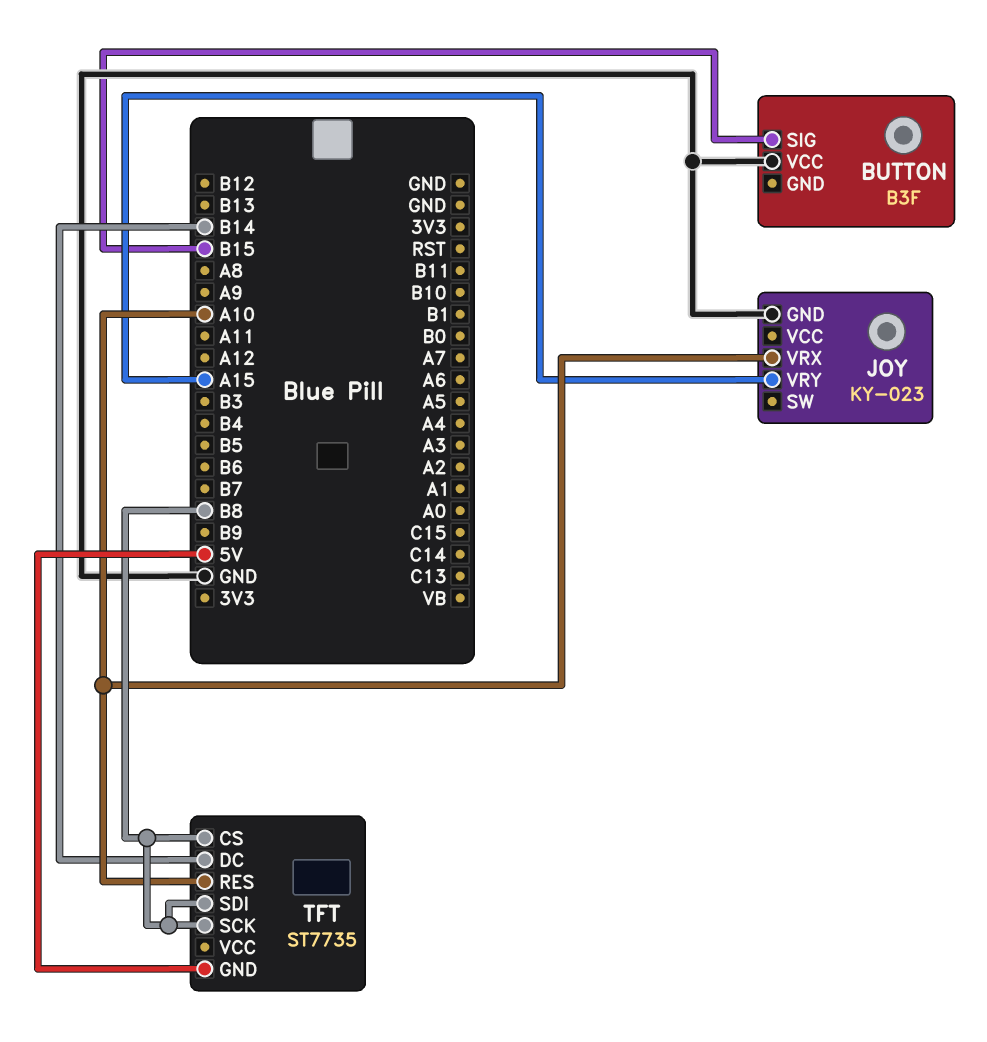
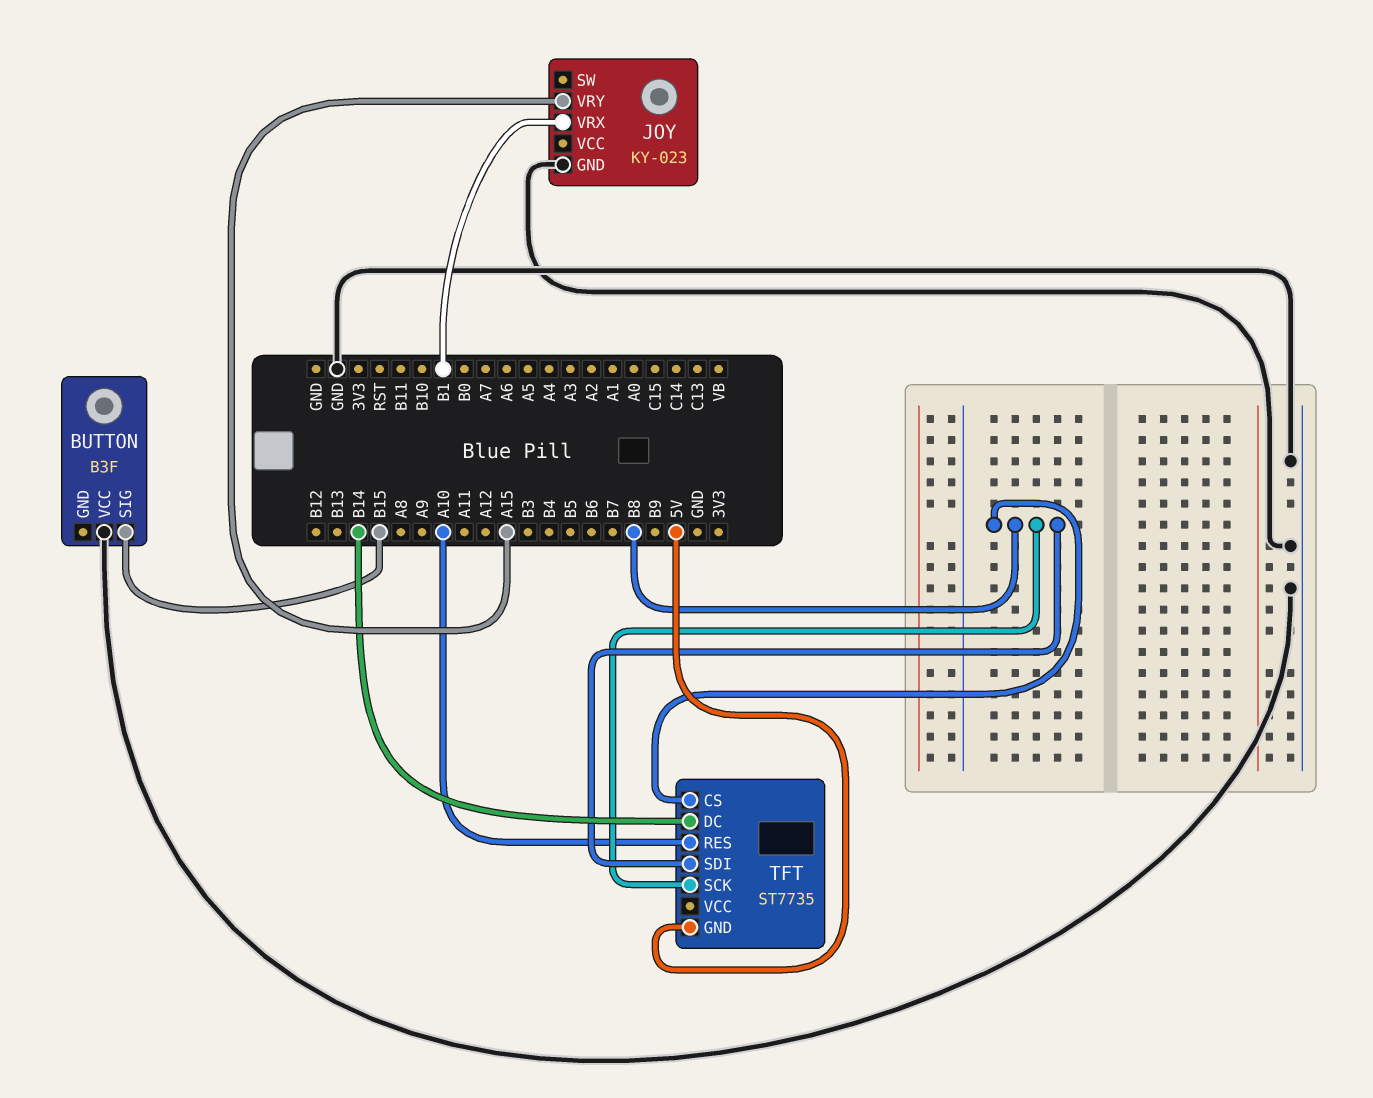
JOY pin VRX: A10 -> B1

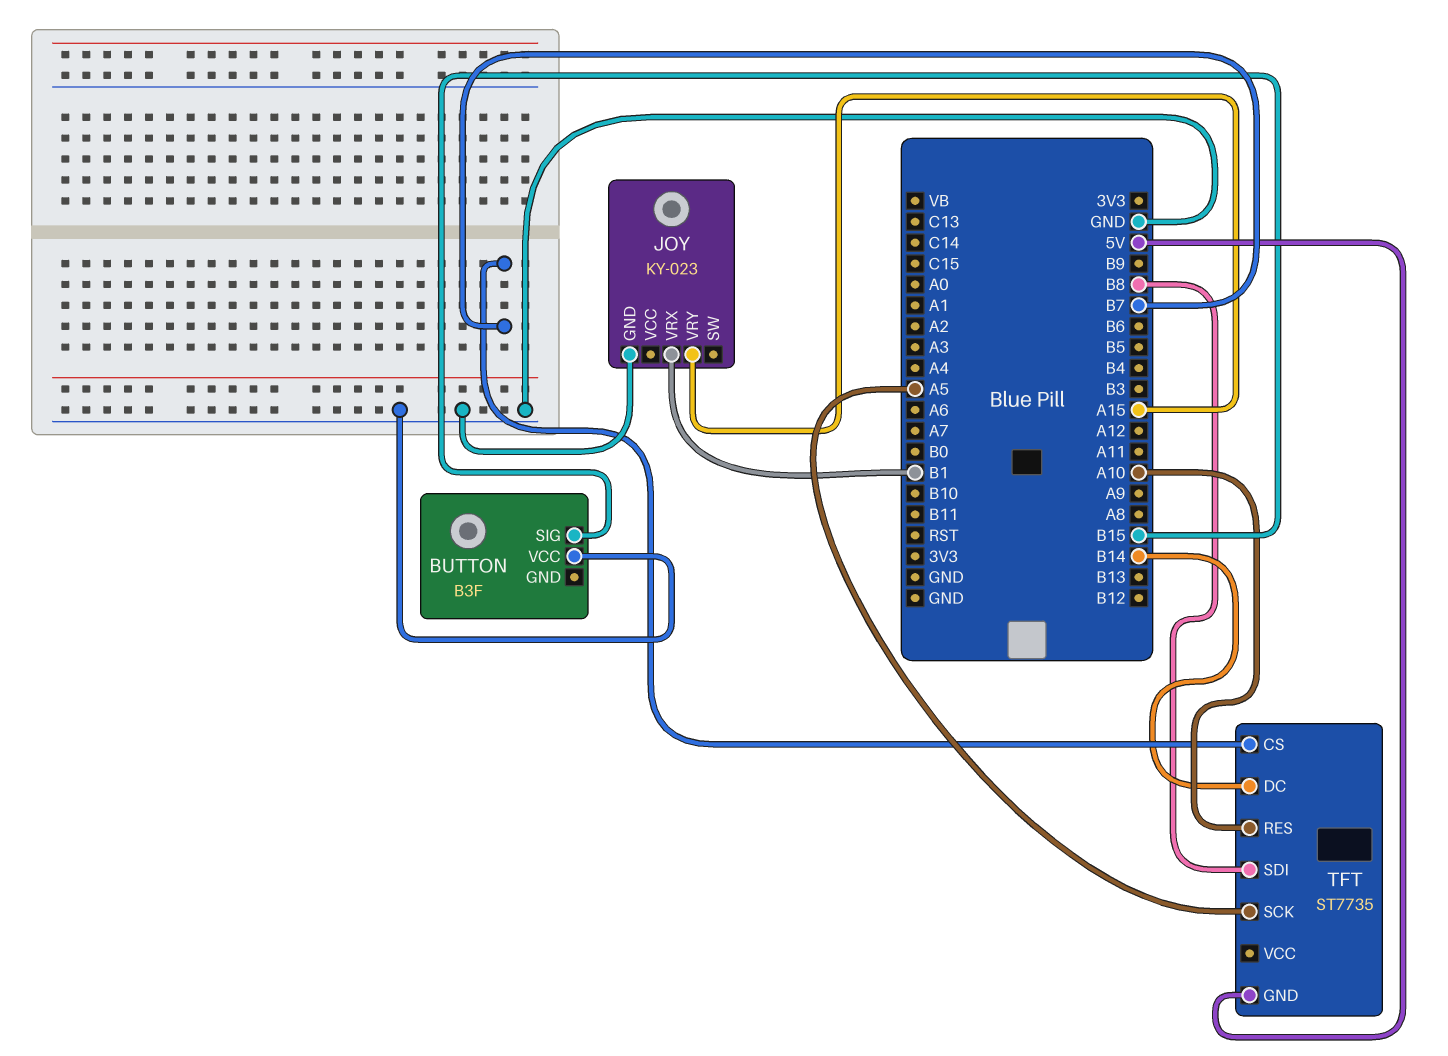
TFT pin CS: B8 -> B7
TFT pin SCK: B8 -> A5

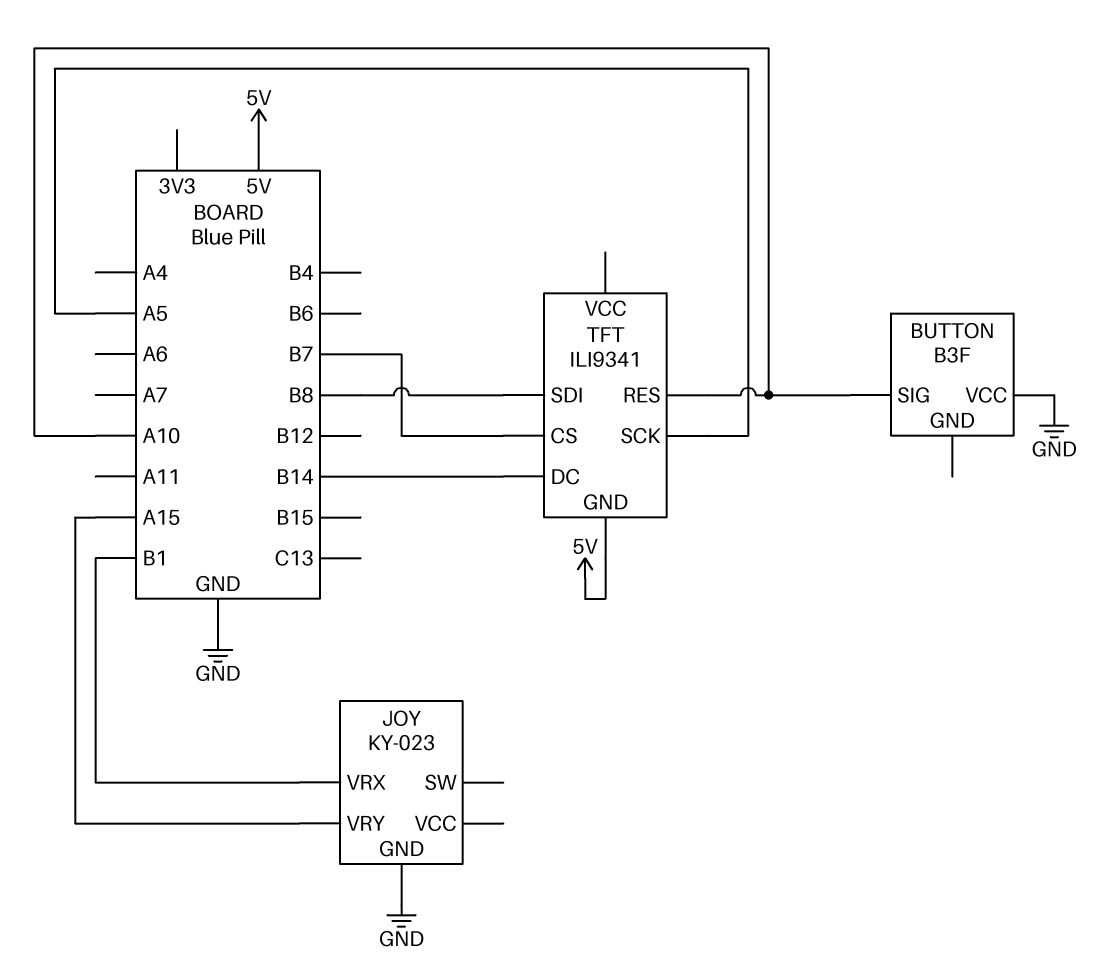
BUTTON pin SIG: B15 -> A10
TFT: ST7735 -> ILI9341

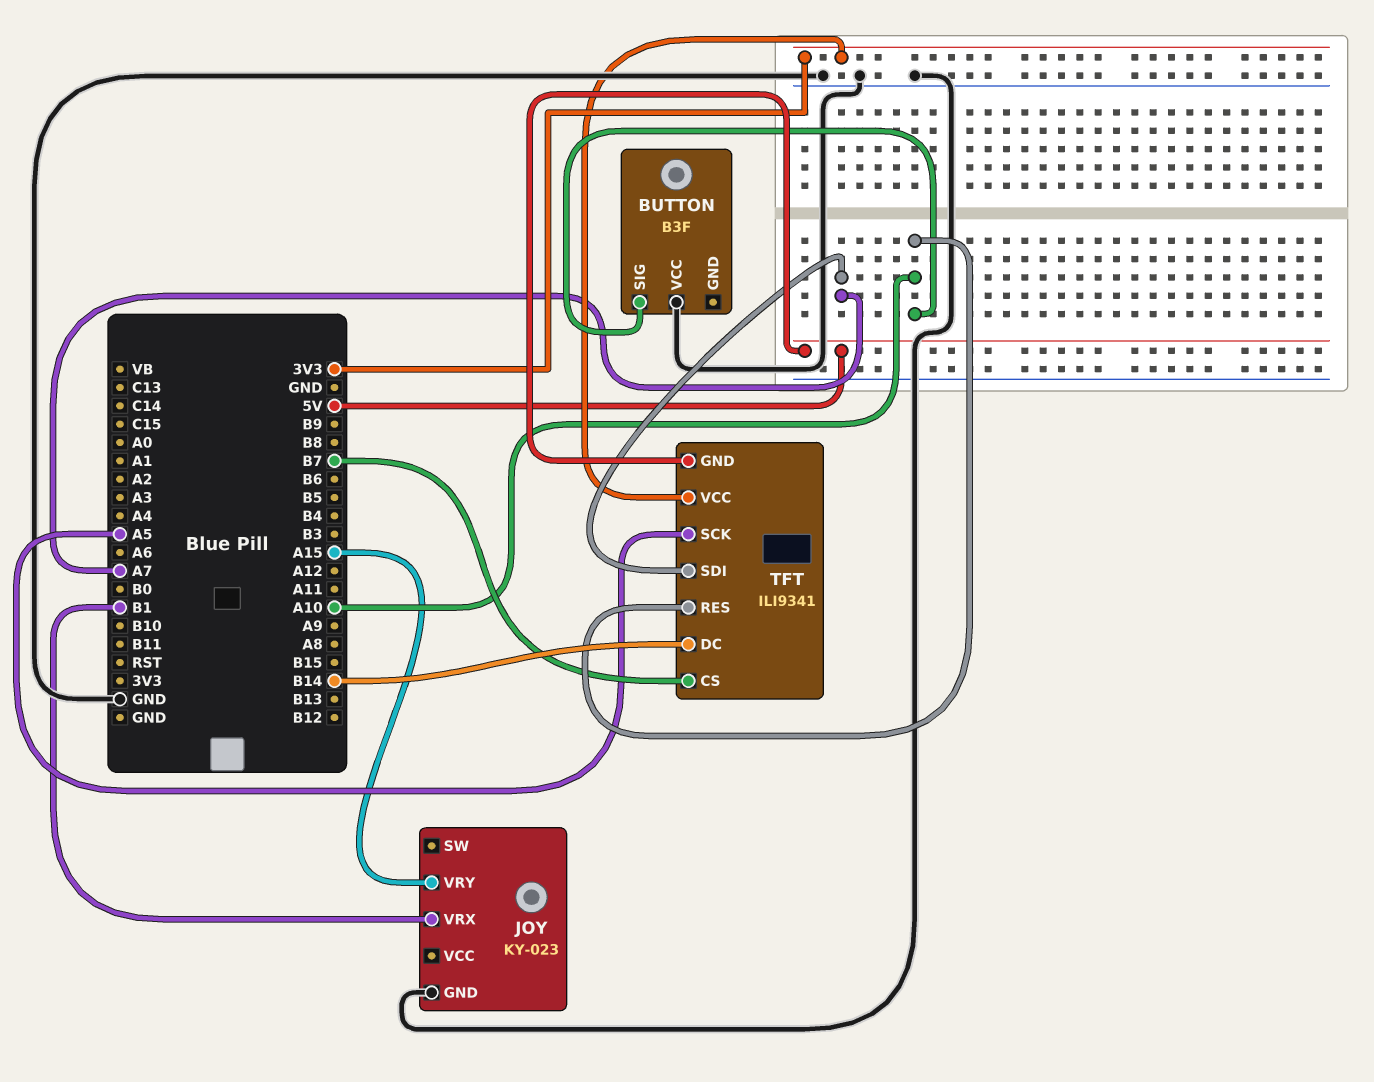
TFT pin SDI: B8 -> A7
TFT pin VCC: none -> 3V3

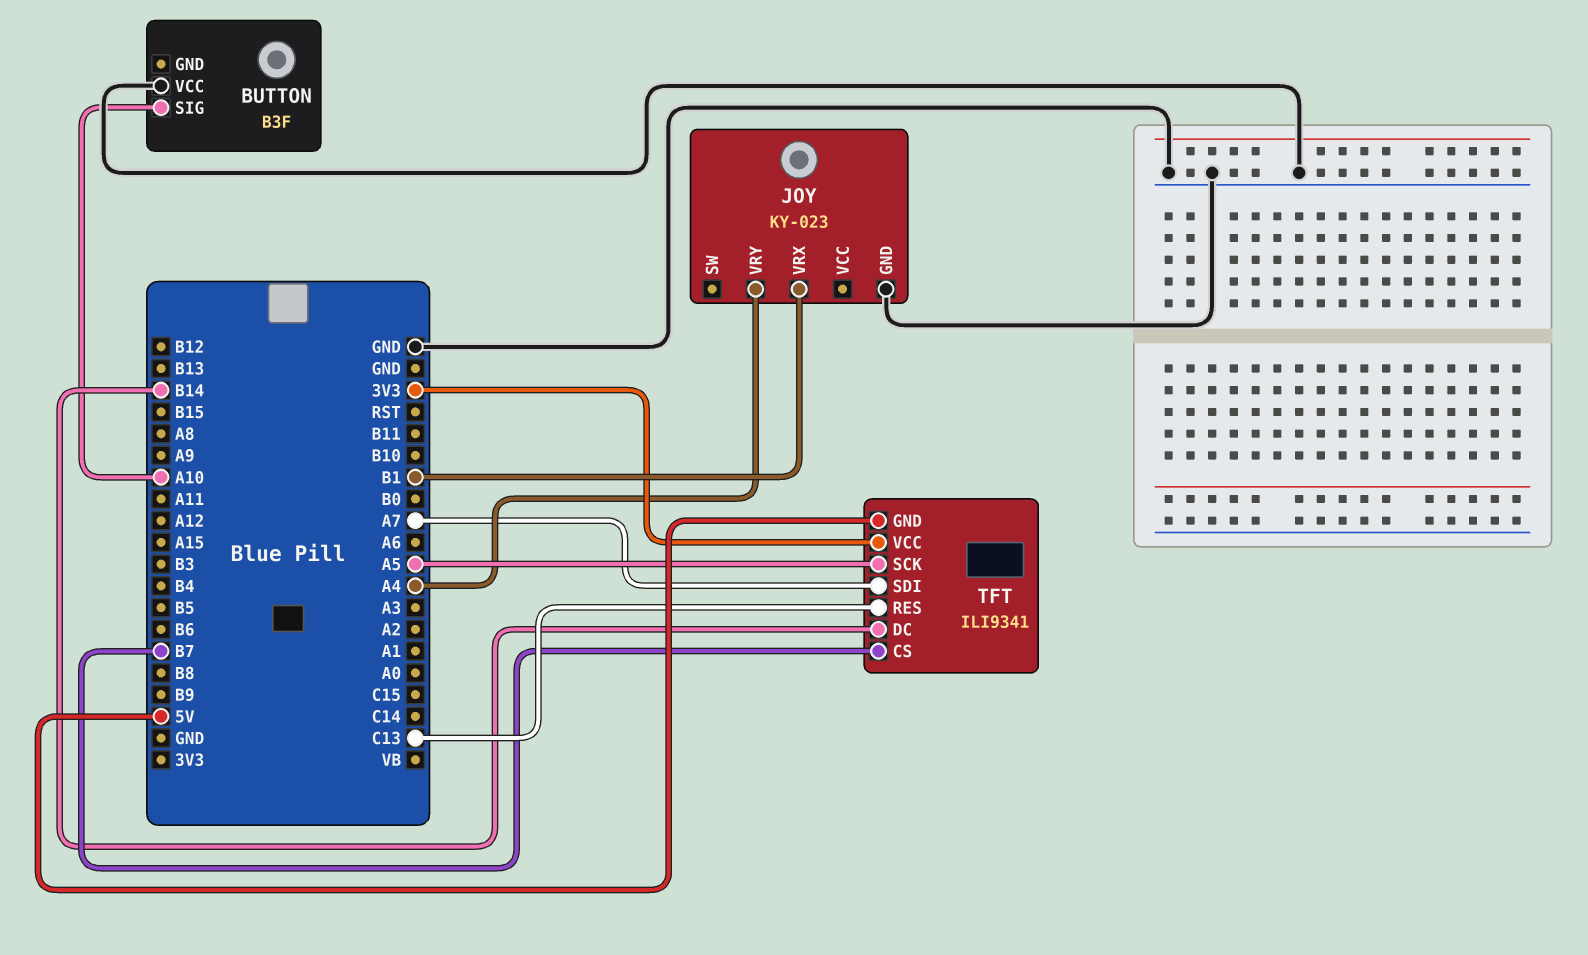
JOY pin VRY: A15 -> A4
TFT pin RES: A10 -> C13

